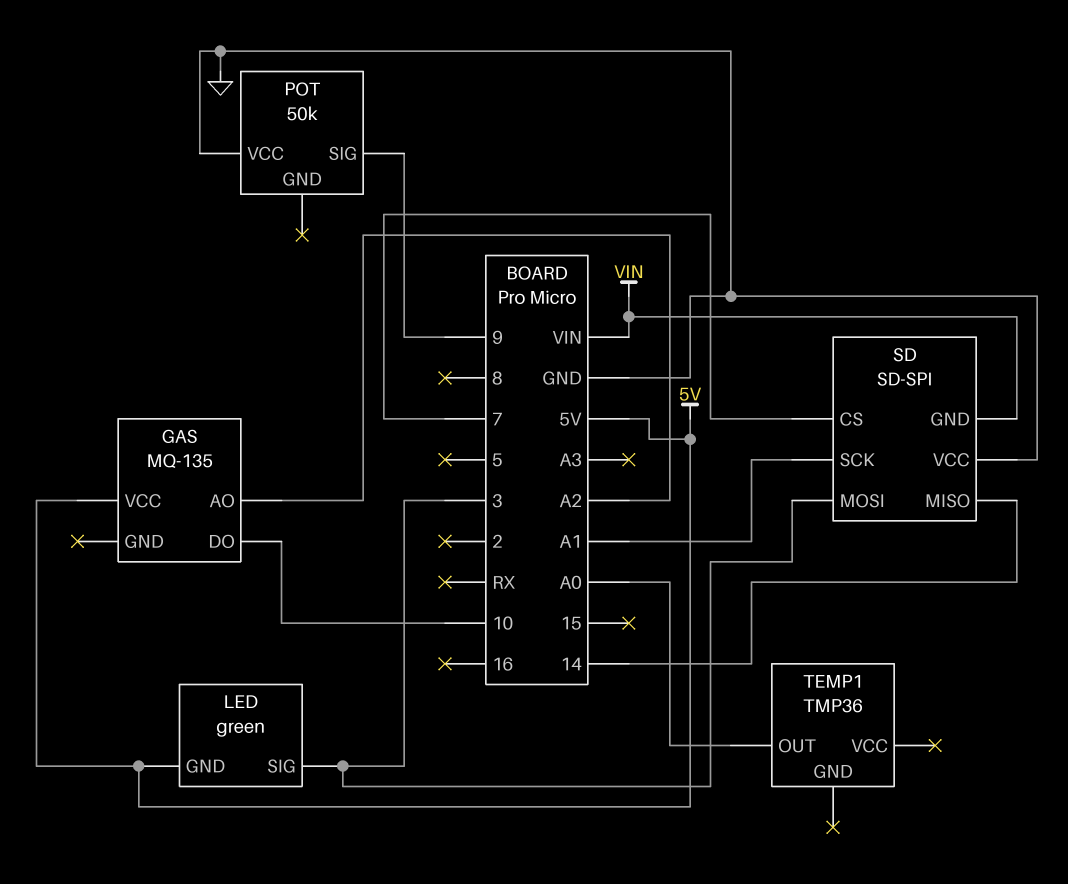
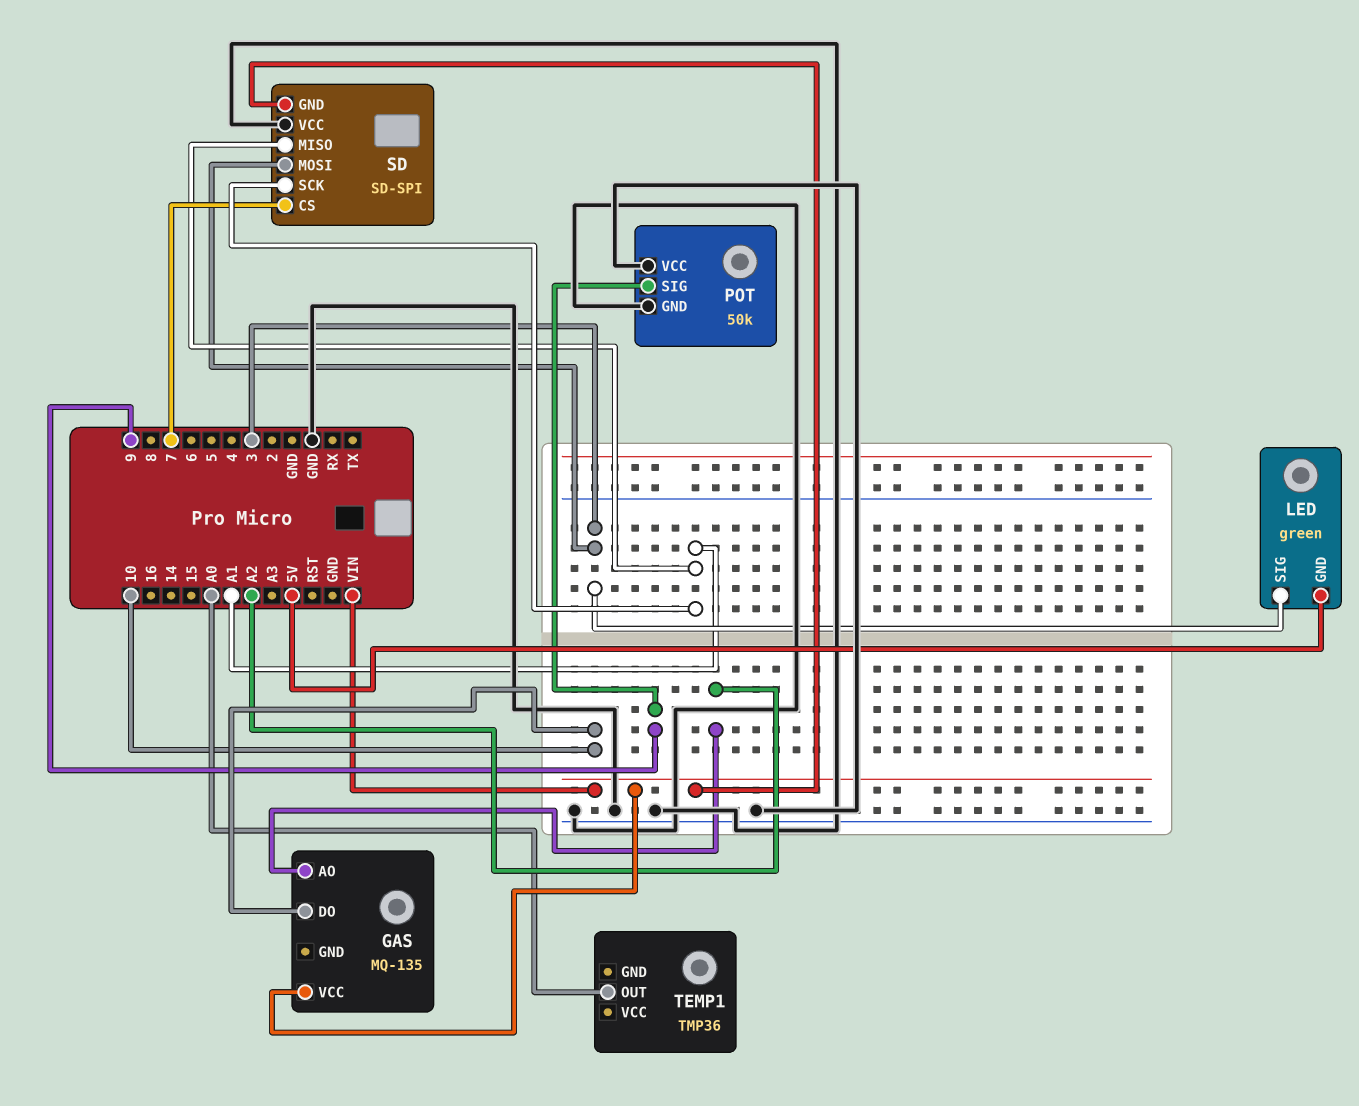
GAS pin VCC: 5V -> VIN
POT pin GND: none -> GND
SD pin MISO: 14 -> A1

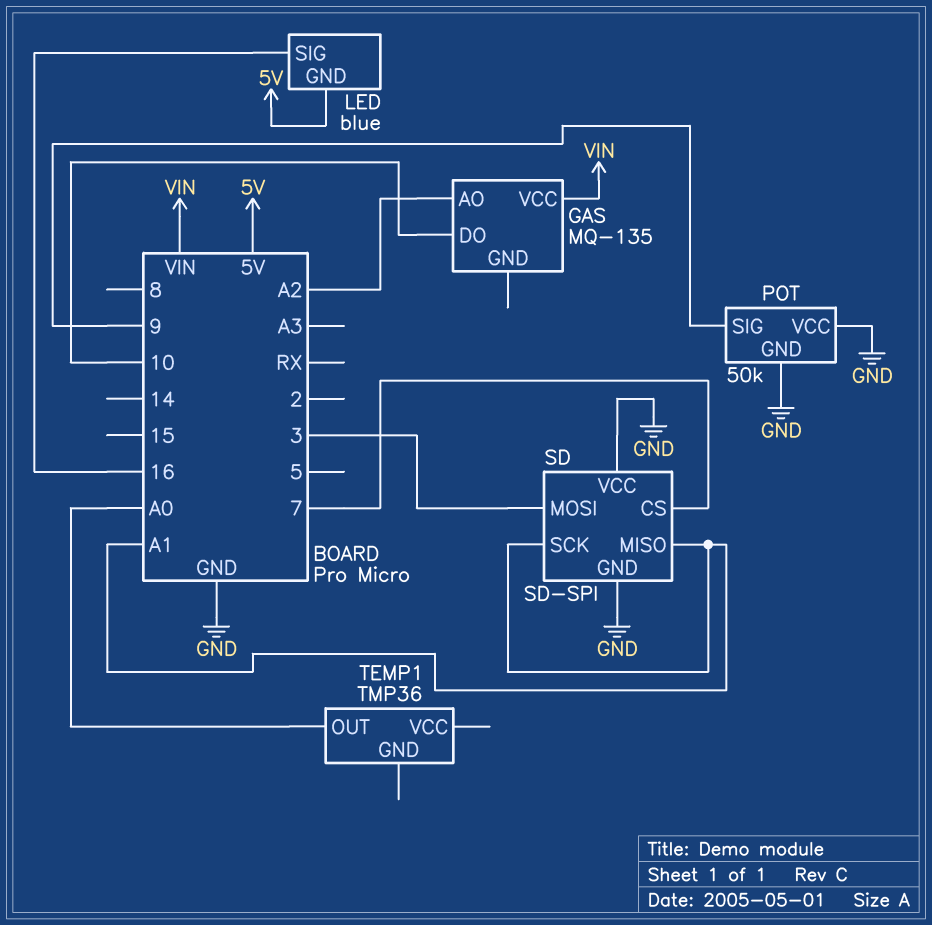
LED: green -> blue
LED pin SIG: 3 -> 16
SD pin GND: VIN -> GND

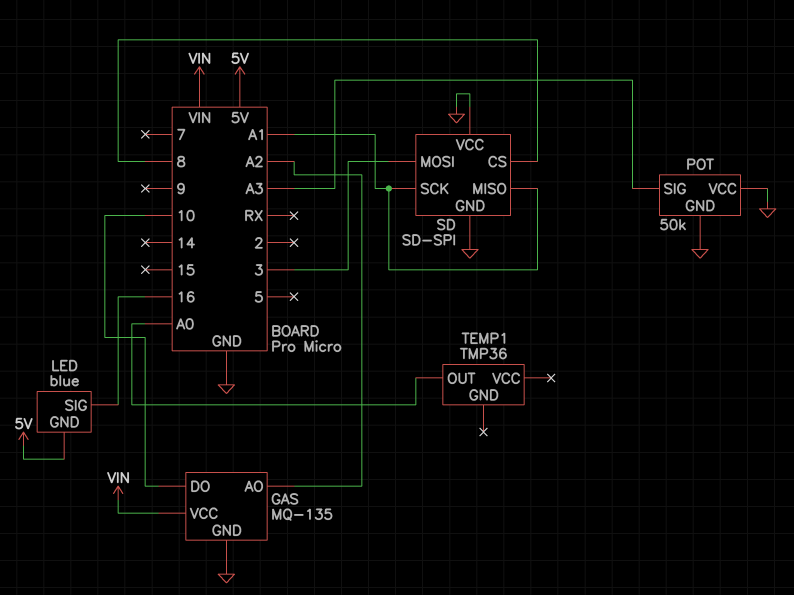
GAS pin GND: none -> GND
POT pin SIG: 9 -> A3
SD pin CS: 7 -> 8

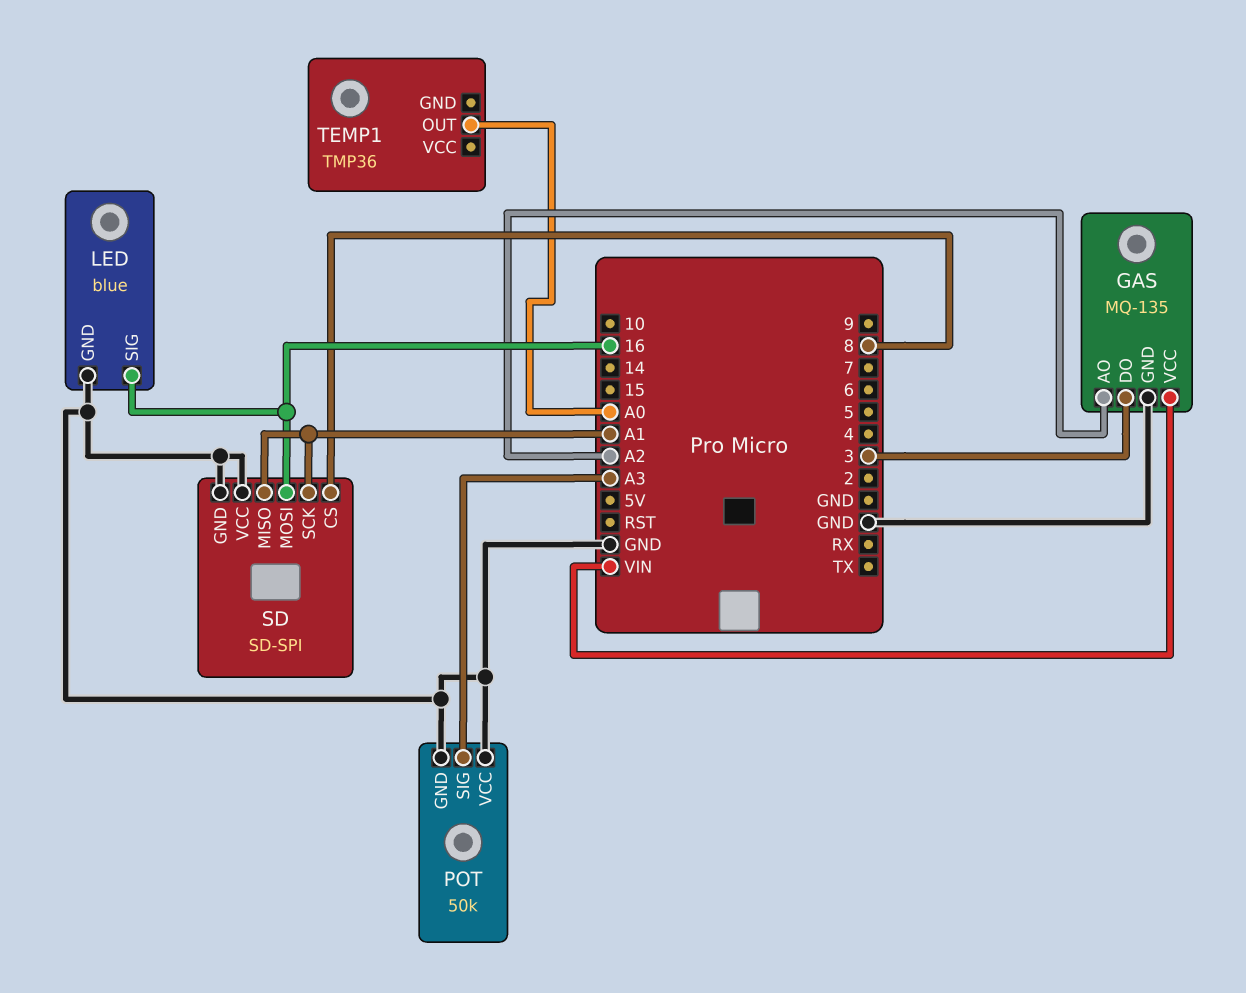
GAS pin DO: 10 -> 3
LED pin GND: 5V -> GND
SD pin MOSI: 3 -> 16

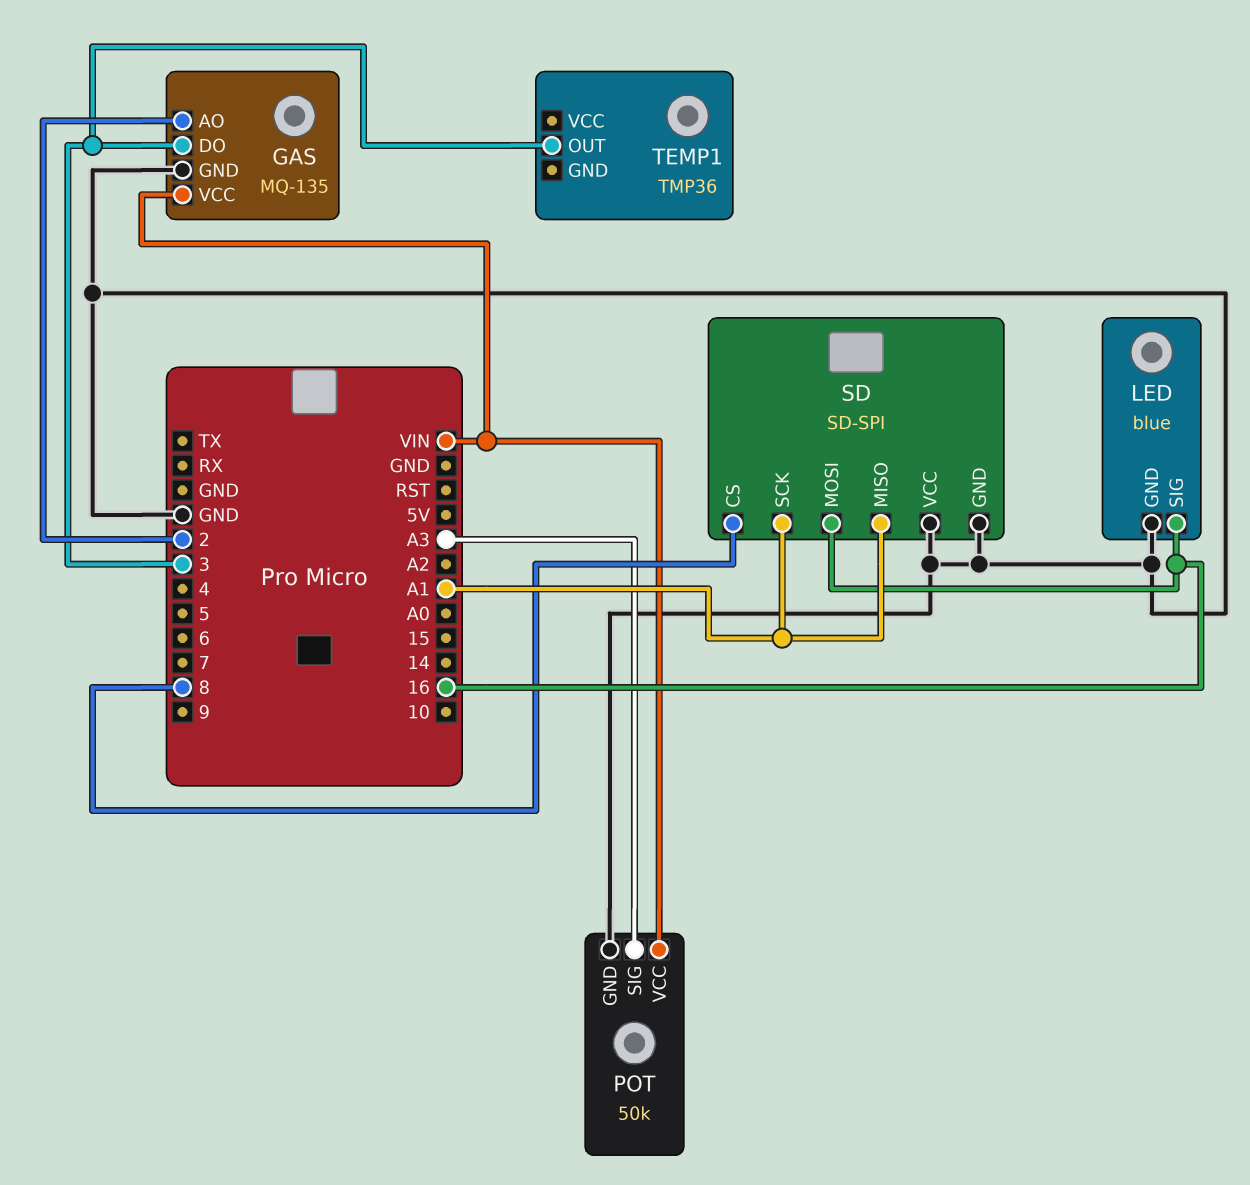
GAS pin AO: A2 -> 2
POT pin VCC: GND -> VIN
TEMP1 pin OUT: A0 -> 3

